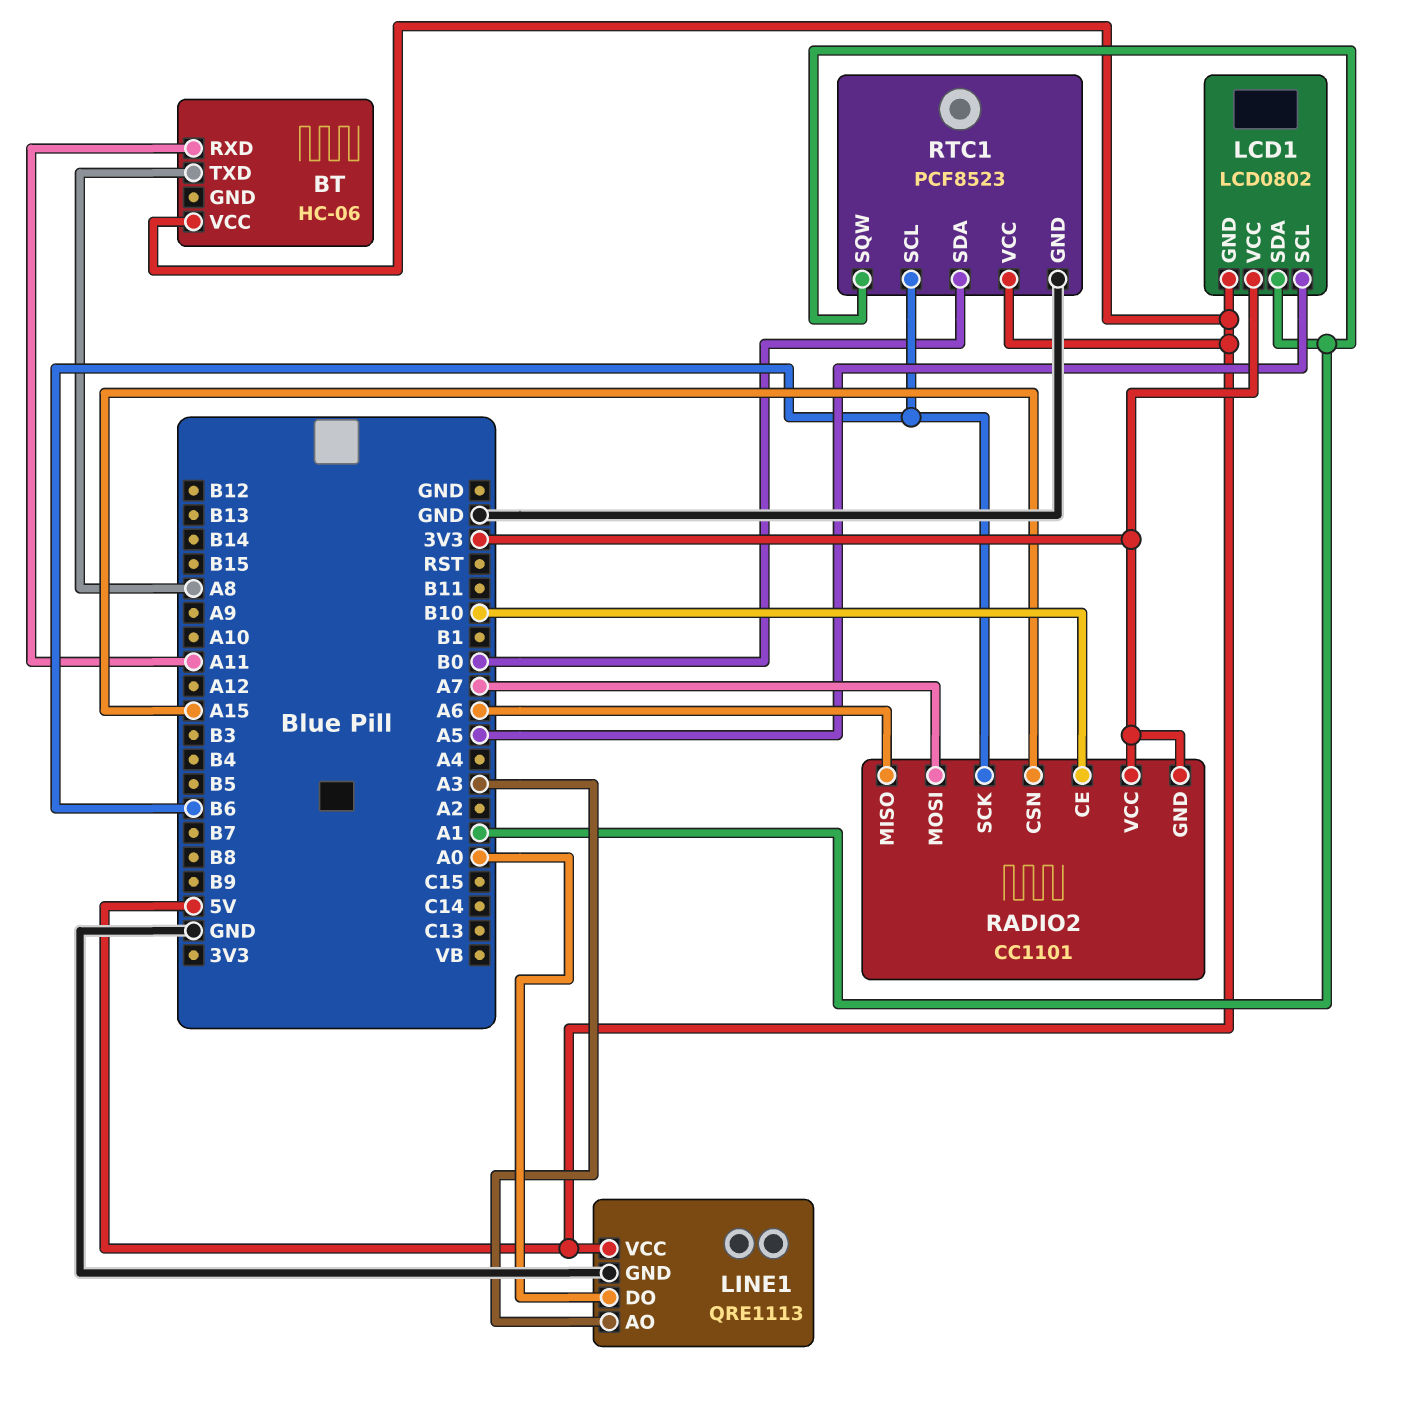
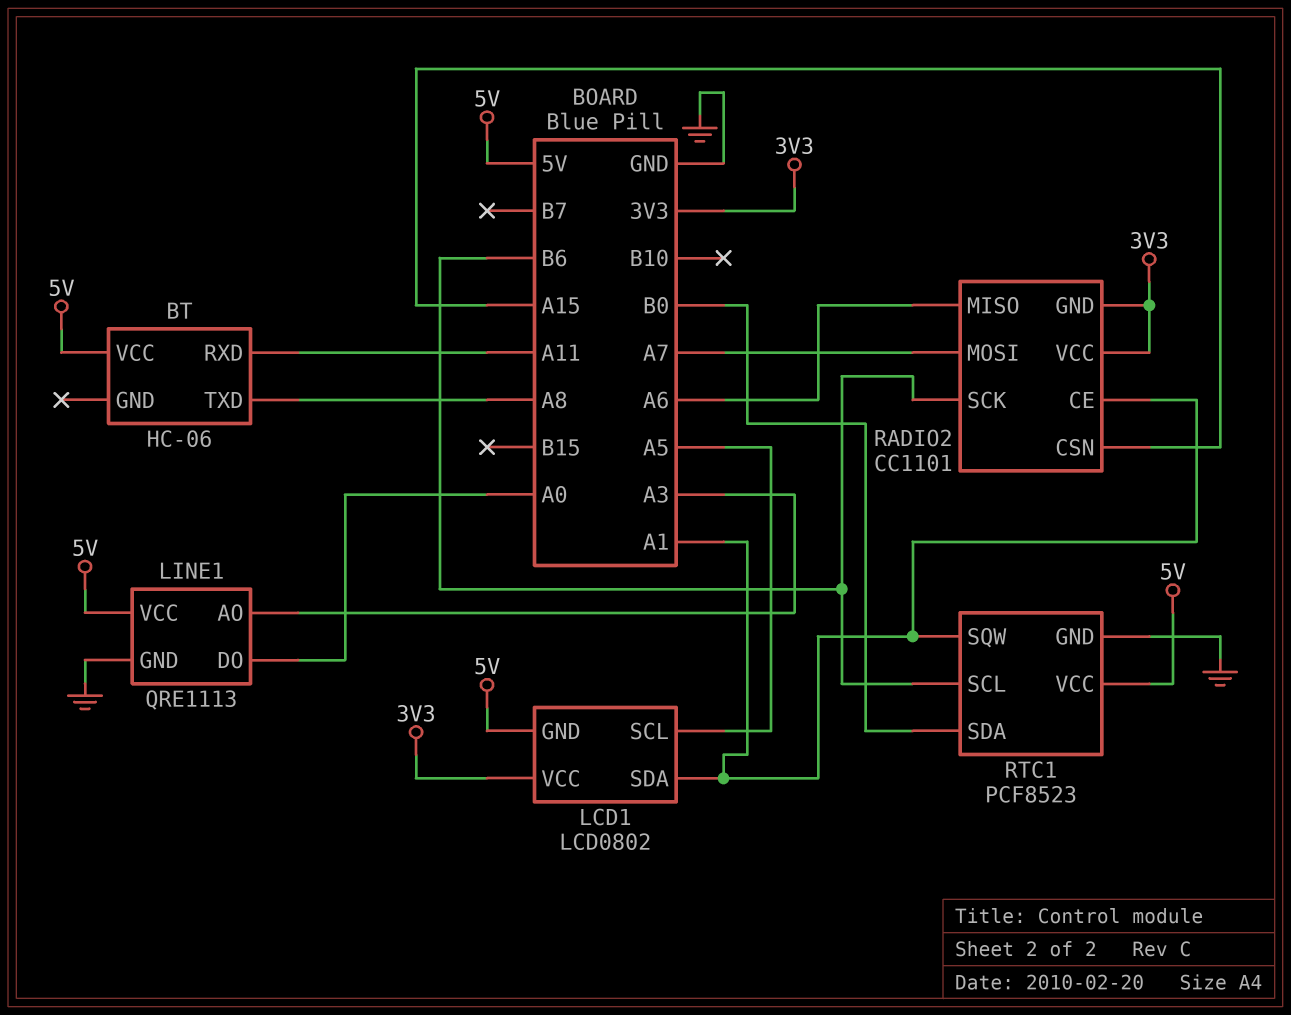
RADIO2 pin CE: B10 -> A1

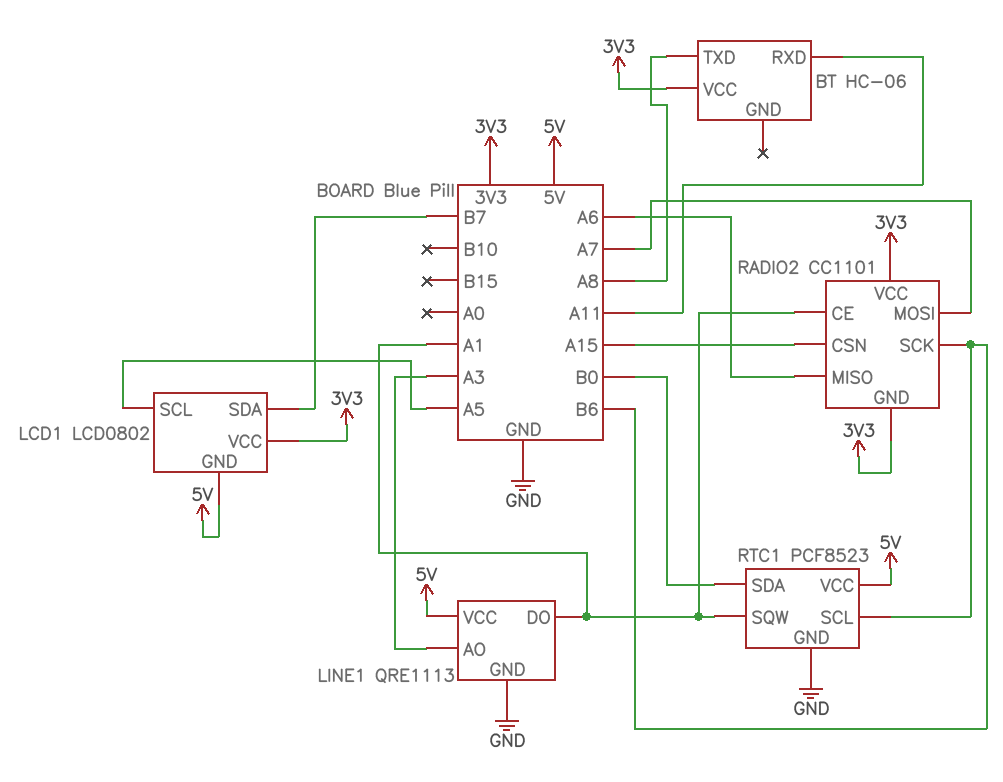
BT pin VCC: 5V -> 3V3
LCD1 pin SDA: A1 -> B7
LINE1 pin DO: A0 -> A1

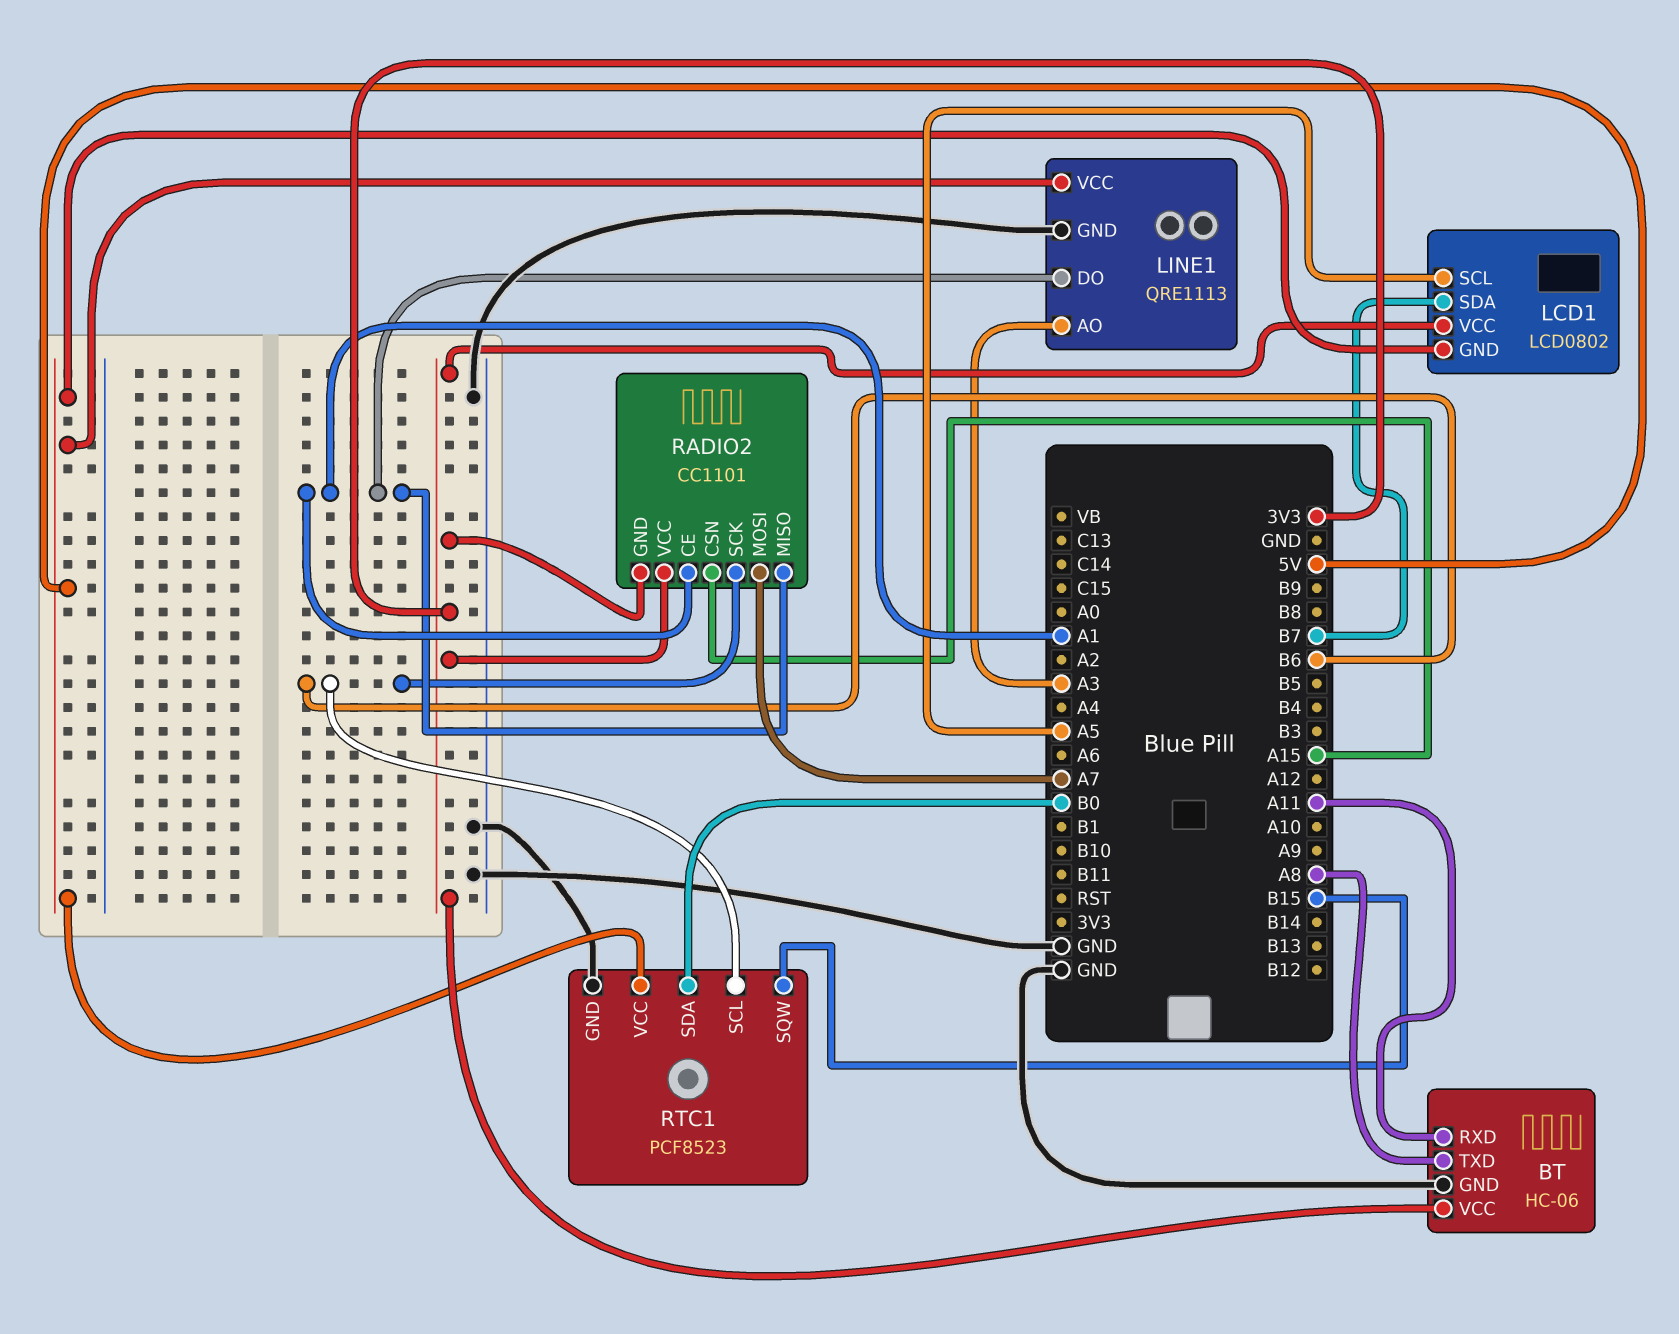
BT pin GND: none -> GND
RADIO2 pin MISO: A6 -> A1
RTC1 pin SQW: A1 -> B15

